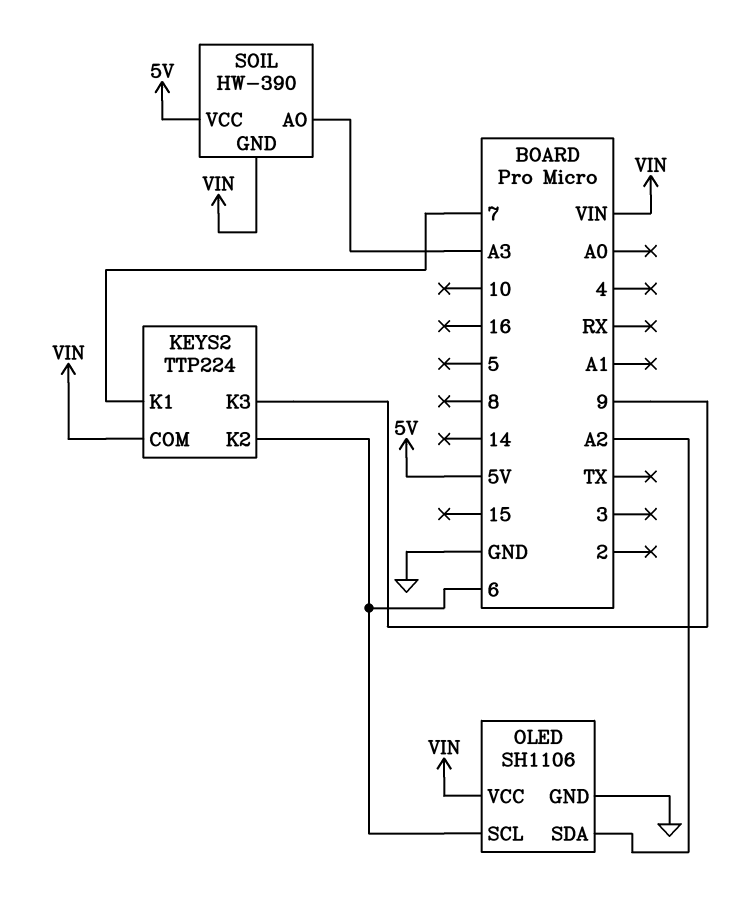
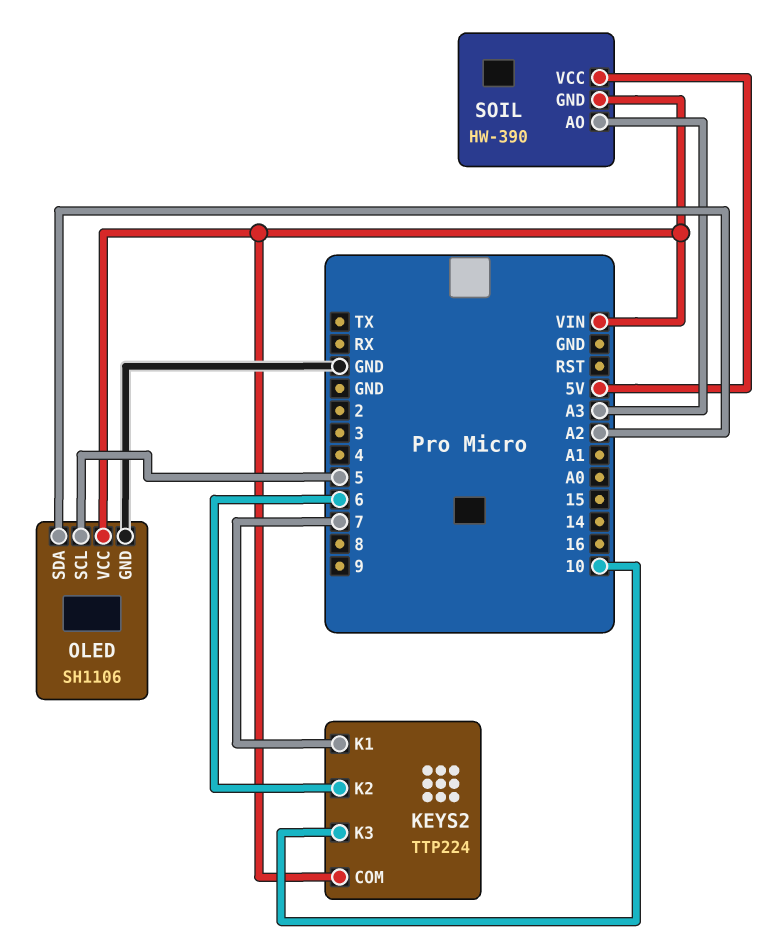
KEYS2 pin K3: 9 -> 10
OLED pin SCL: 6 -> 5

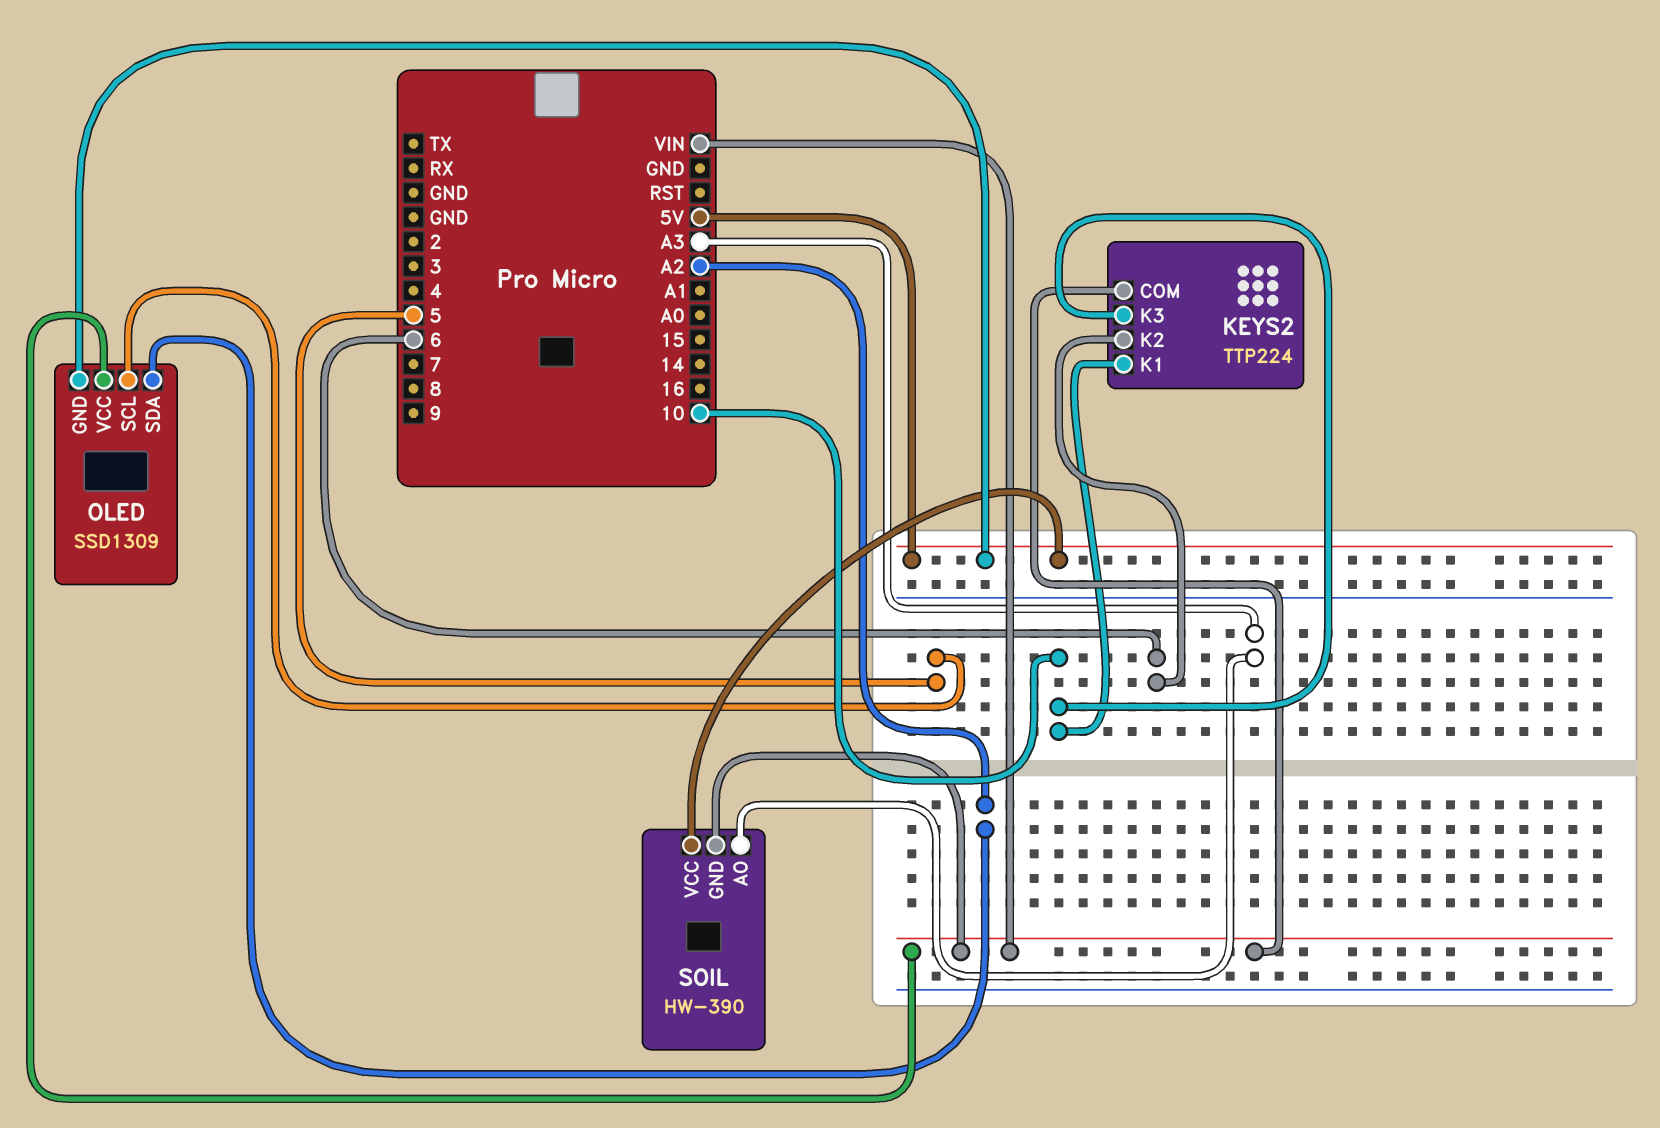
KEYS2 pin K1: 7 -> 10
OLED: SH1106 -> SSD1309
OLED pin GND: GND -> 5V

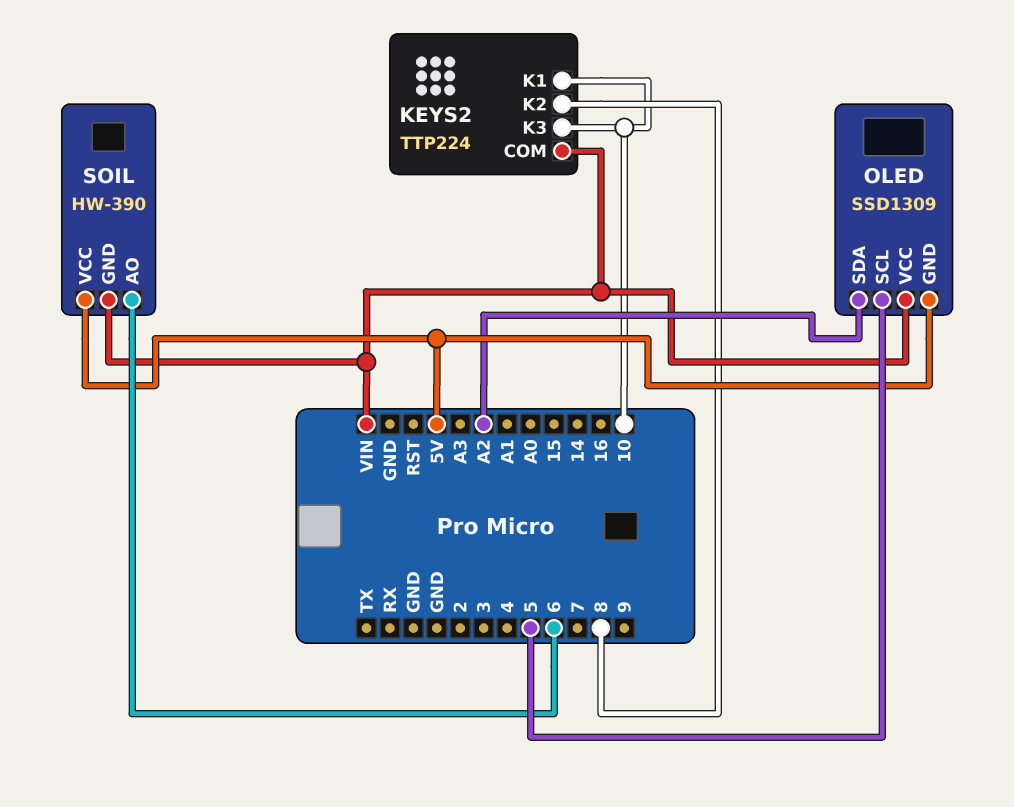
KEYS2 pin K2: 6 -> 8
SOIL pin AO: A3 -> 6

